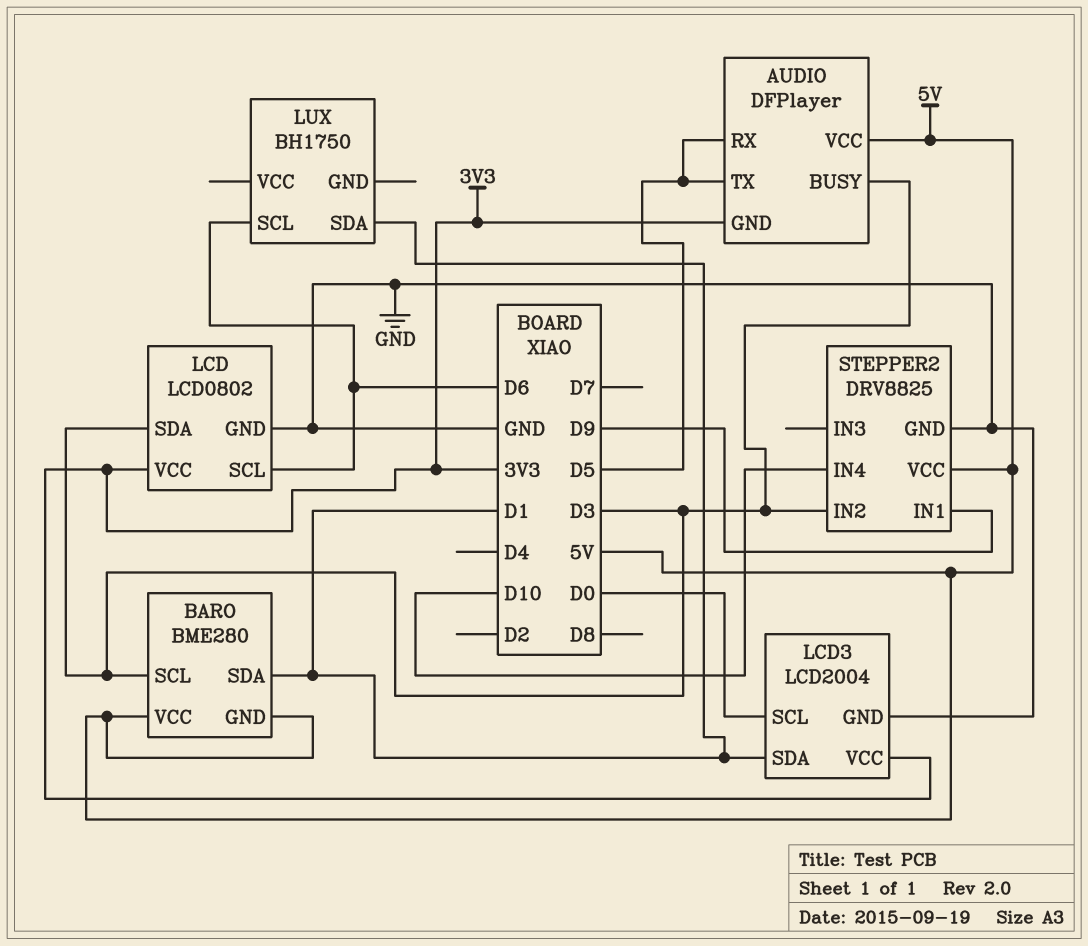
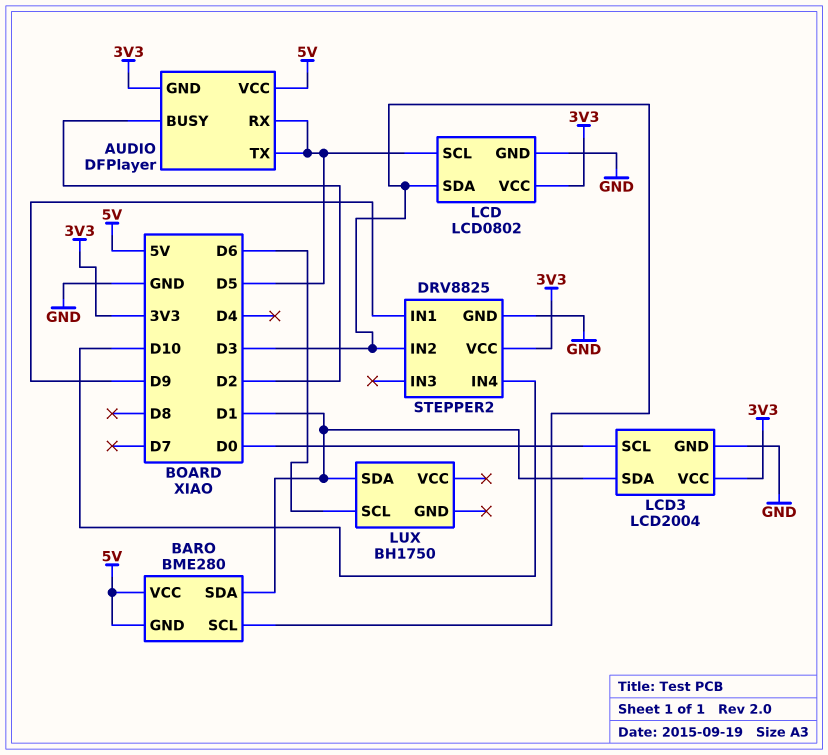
AUDIO pin BUSY: D3 -> D2
LCD pin SCL: D6 -> D5
STEPPER2 pin VCC: 5V -> 3V3

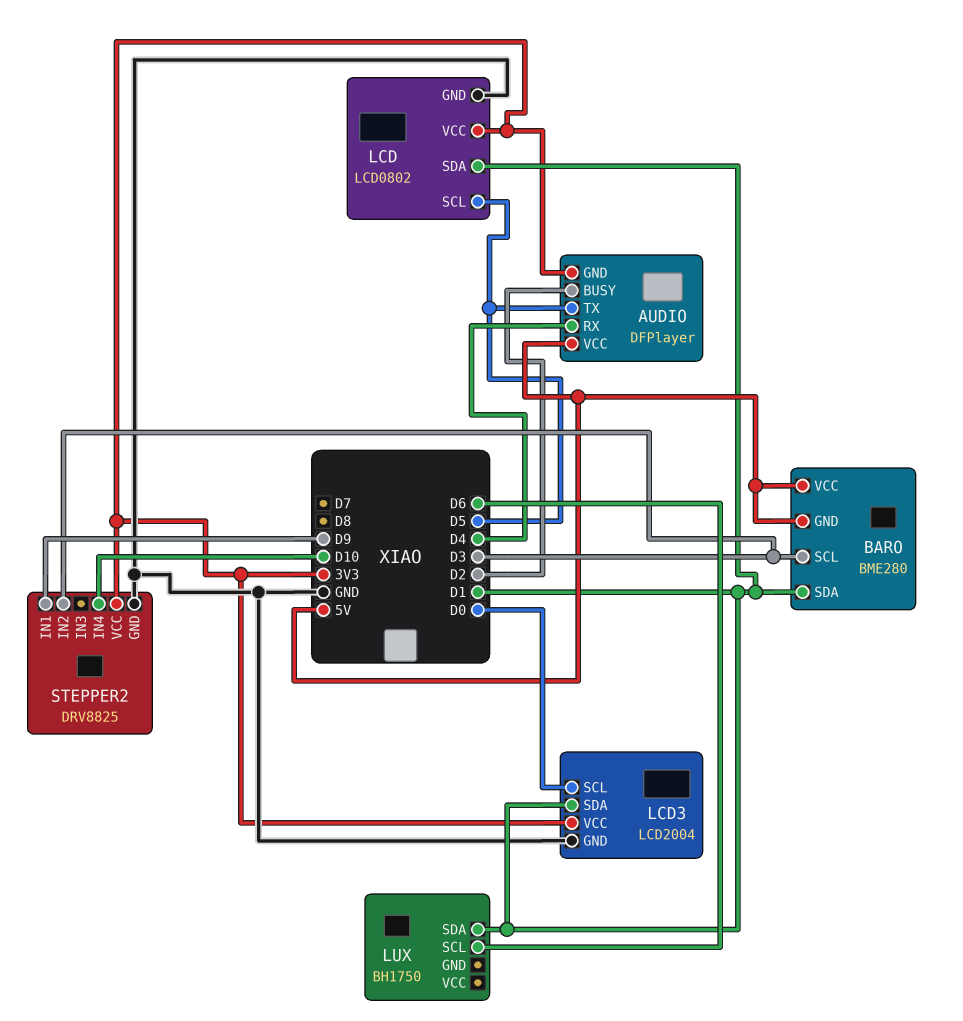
AUDIO pin RX: D5 -> D4
LCD pin SDA: D3 -> D1

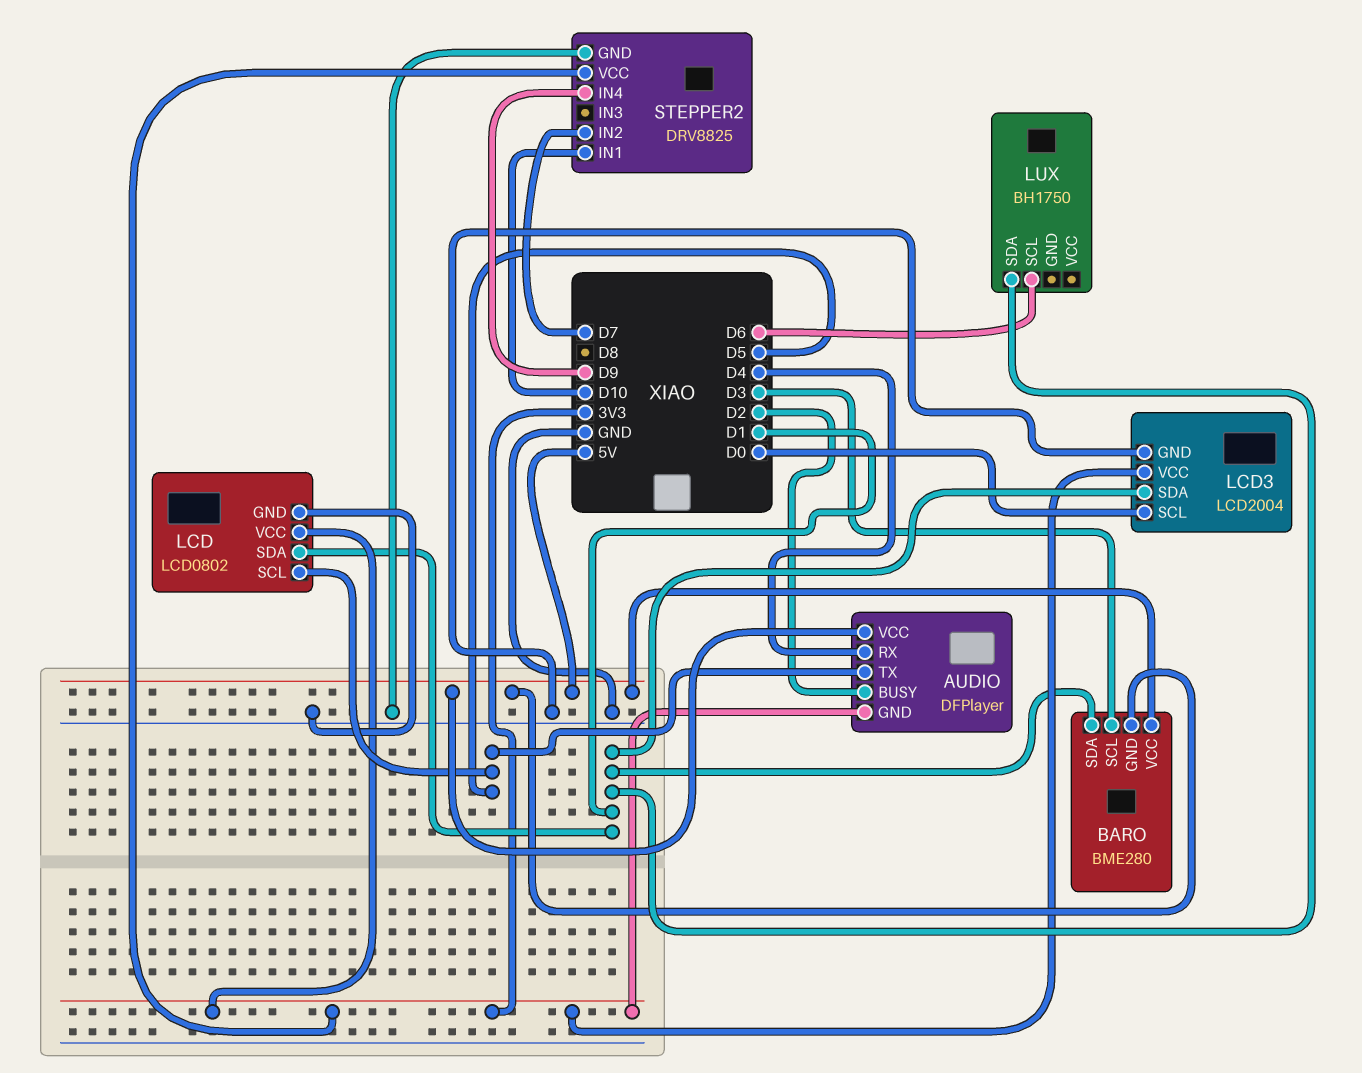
STEPPER2 pin IN1: D9 -> D10
STEPPER2 pin IN2: D3 -> D7
STEPPER2 pin IN4: D10 -> D9

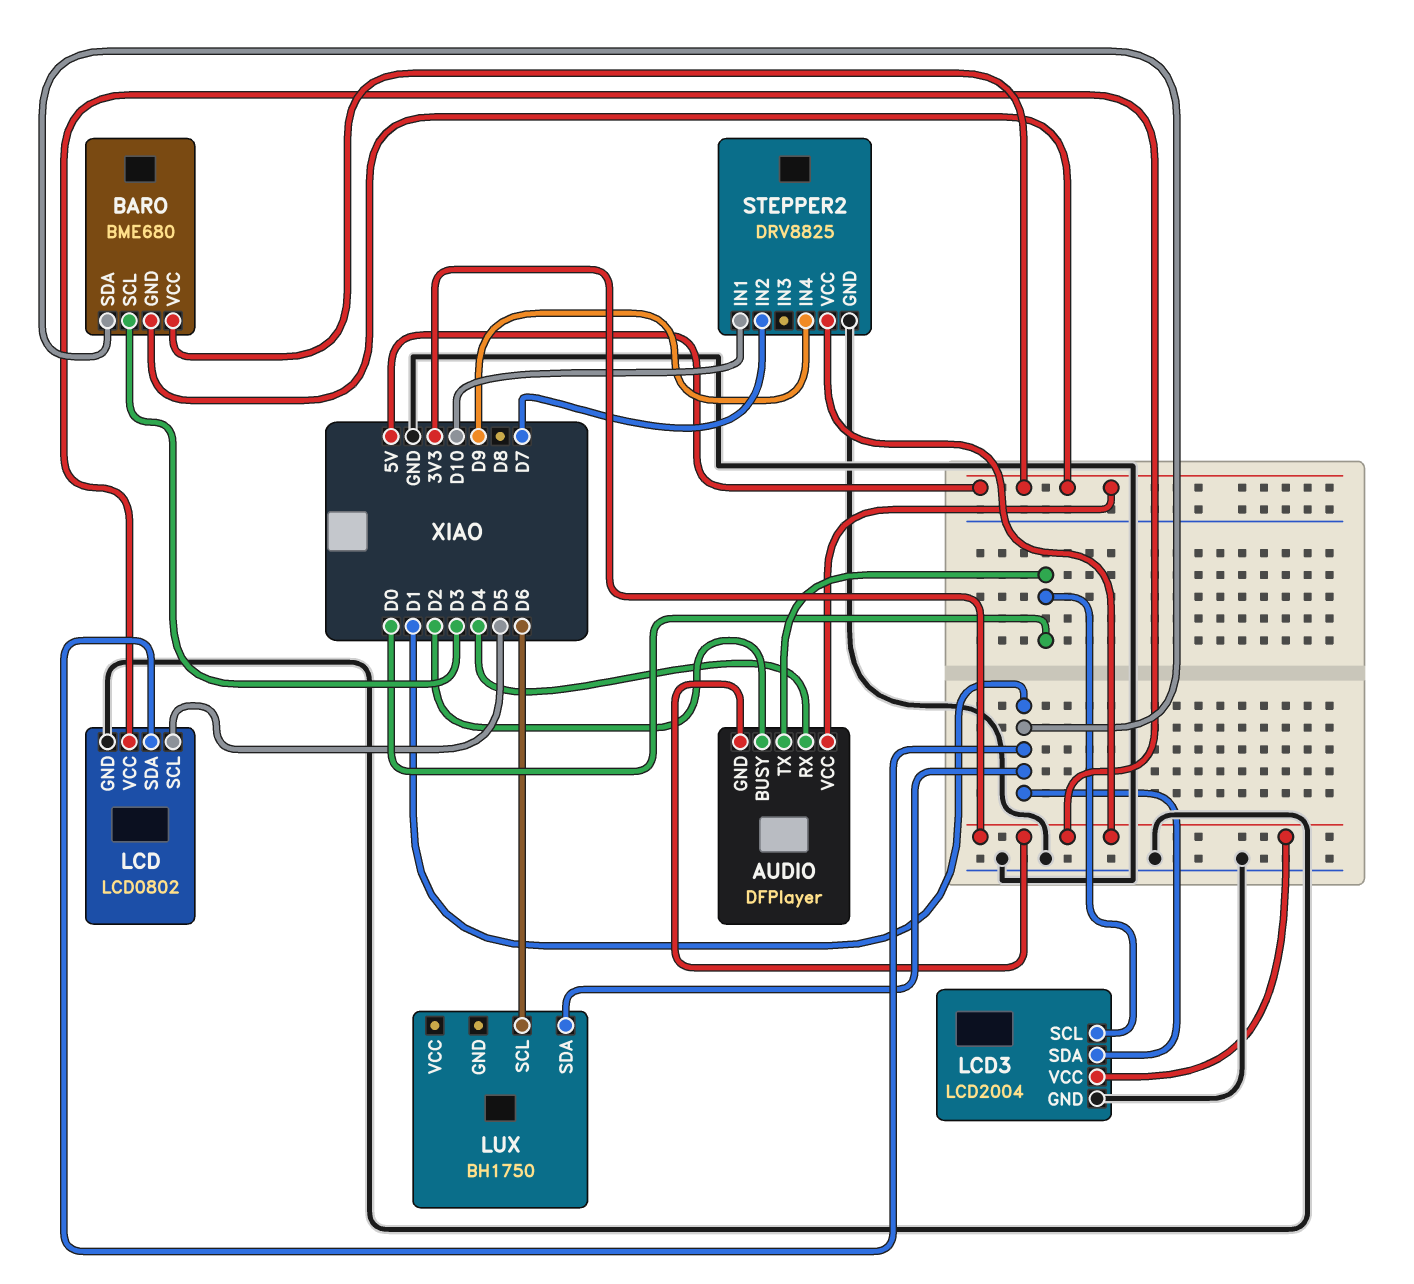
AUDIO pin TX: D5 -> D0
BARO: BME280 -> BME680

